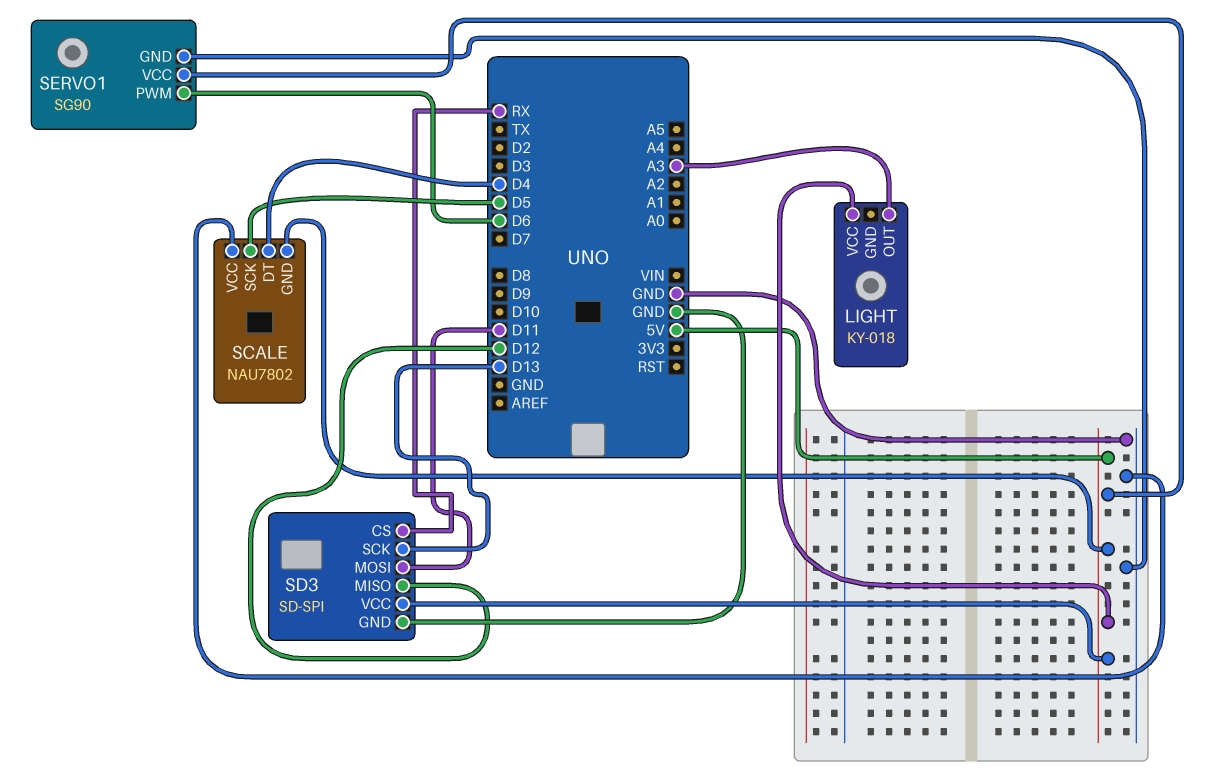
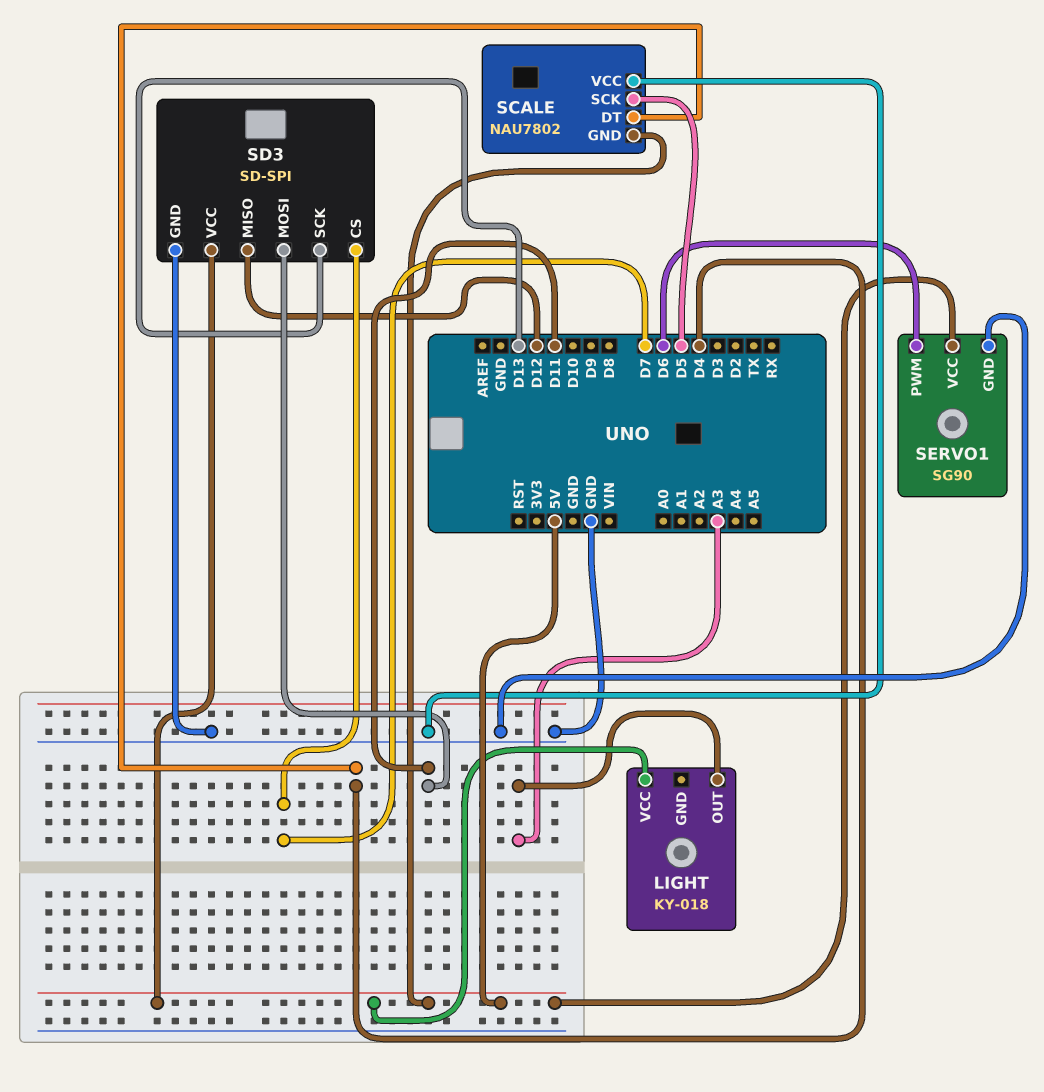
SD3 pin CS: RX -> D7

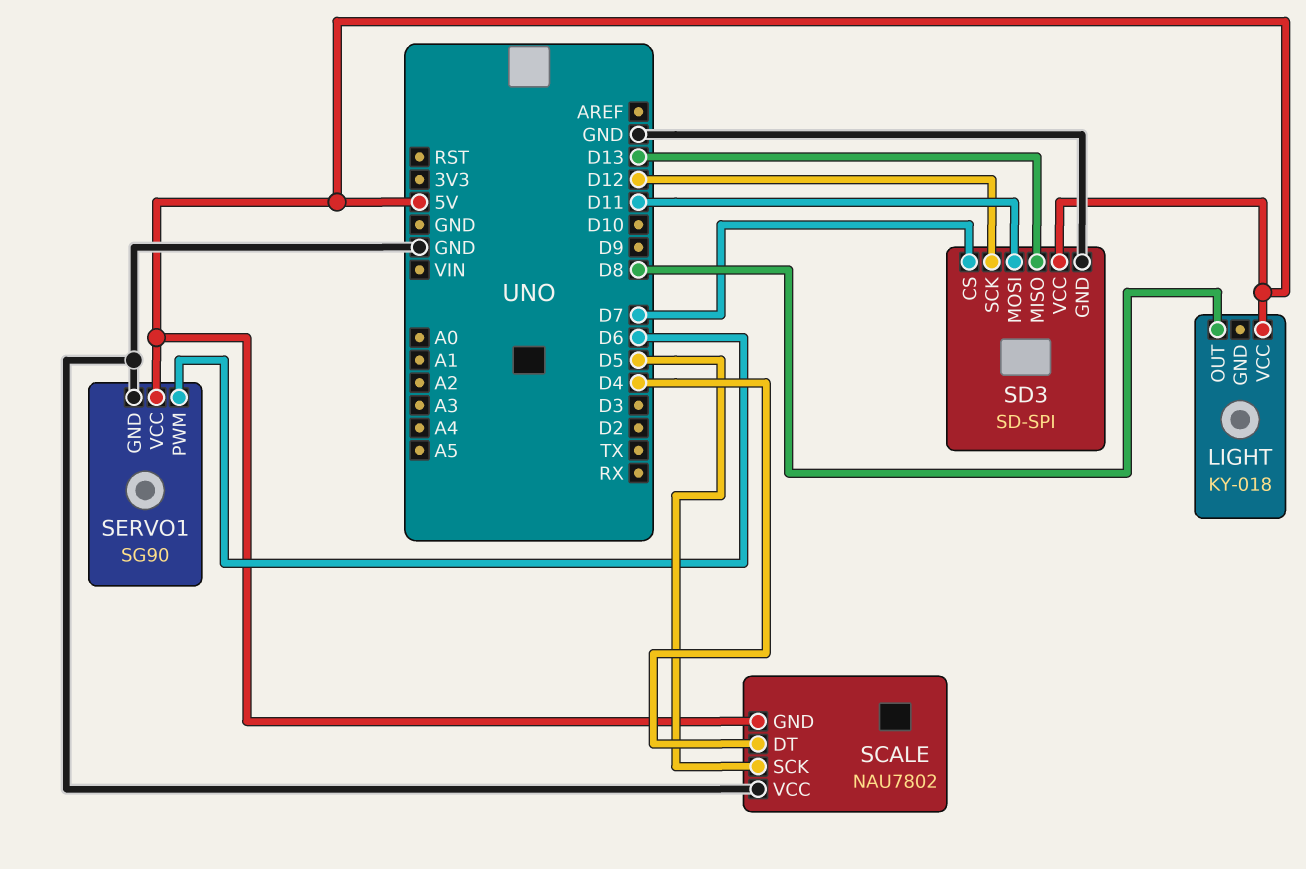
LIGHT pin OUT: A3 -> D8
SD3 pin MISO: D12 -> D13
SD3 pin SCK: D13 -> D12

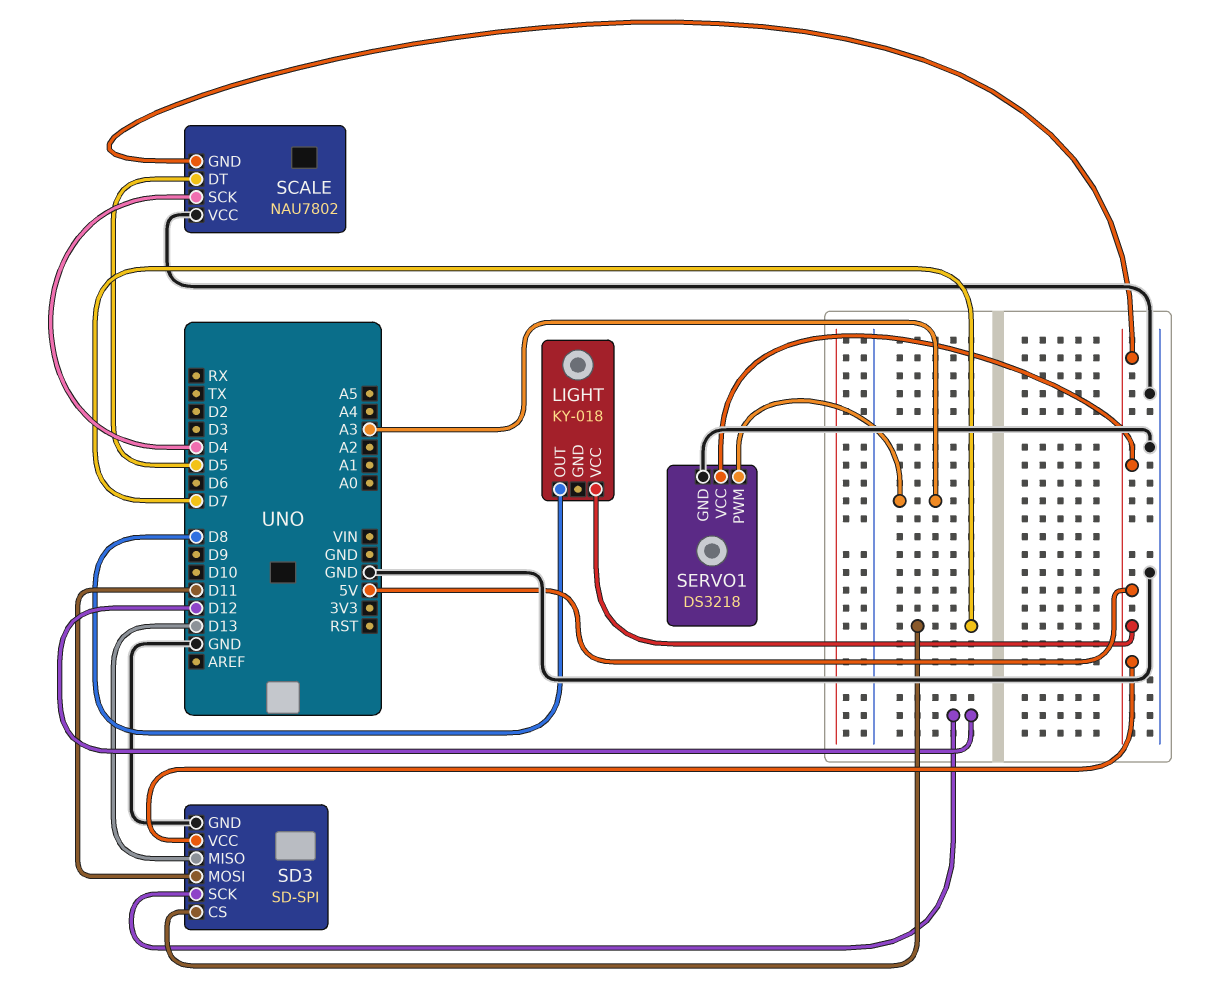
SCALE pin DT: D4 -> D5
SCALE pin SCK: D5 -> D4
SERVO1: SG90 -> DS3218
SERVO1 pin PWM: D6 -> A3

